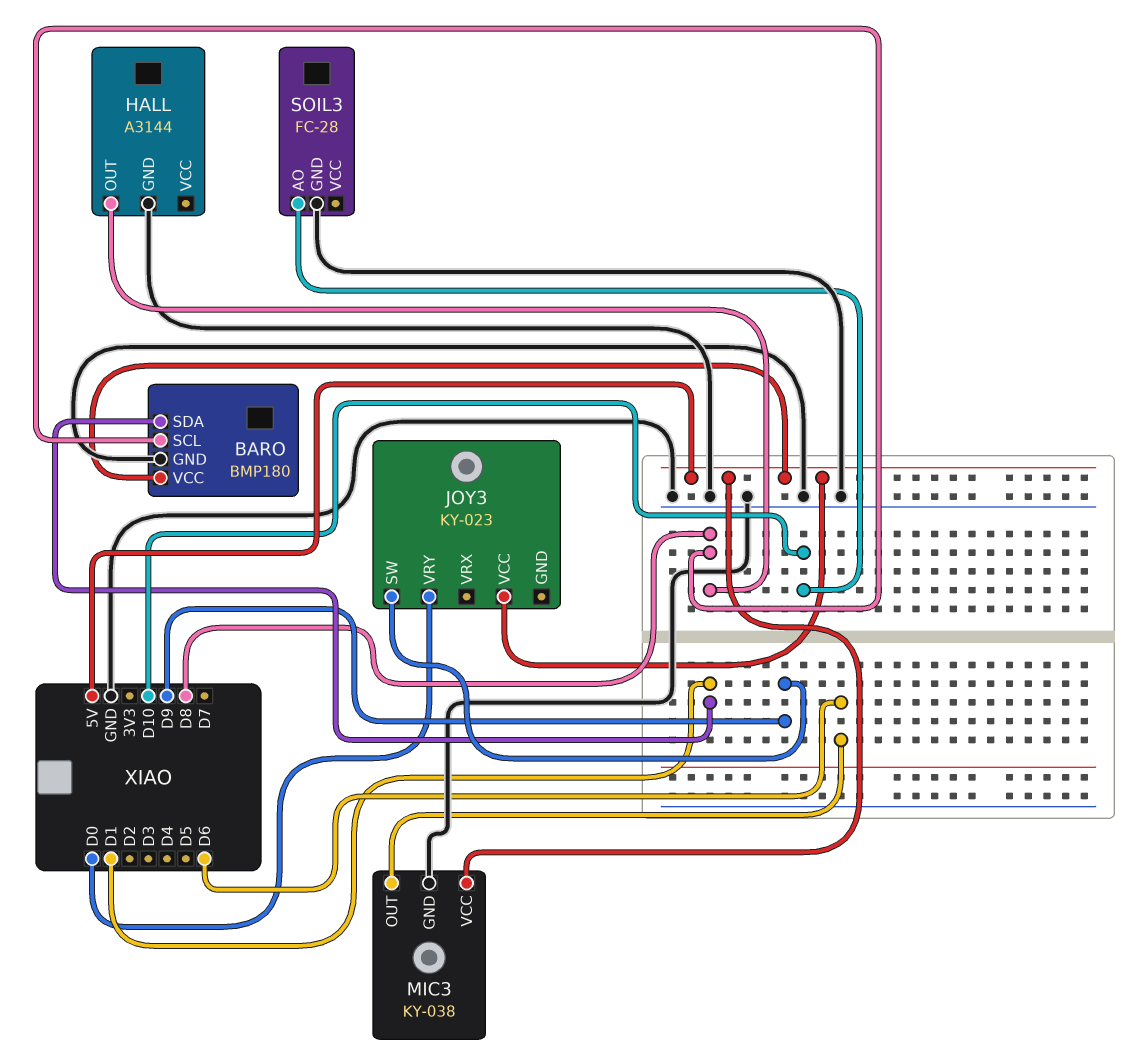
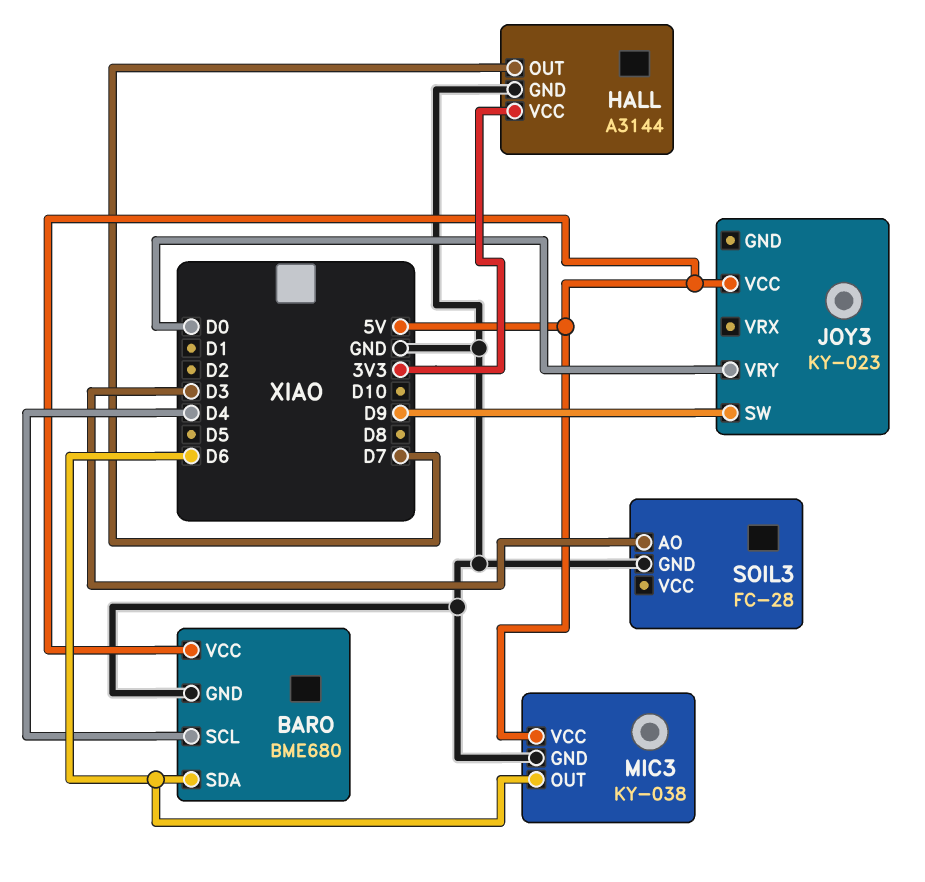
BARO: BMP180 -> BME680
BARO pin SCL: D8 -> D4
BARO pin SDA: D1 -> D6
HALL pin OUT: D8 -> D7
HALL pin VCC: none -> 3V3
SOIL3 pin AO: D10 -> D3

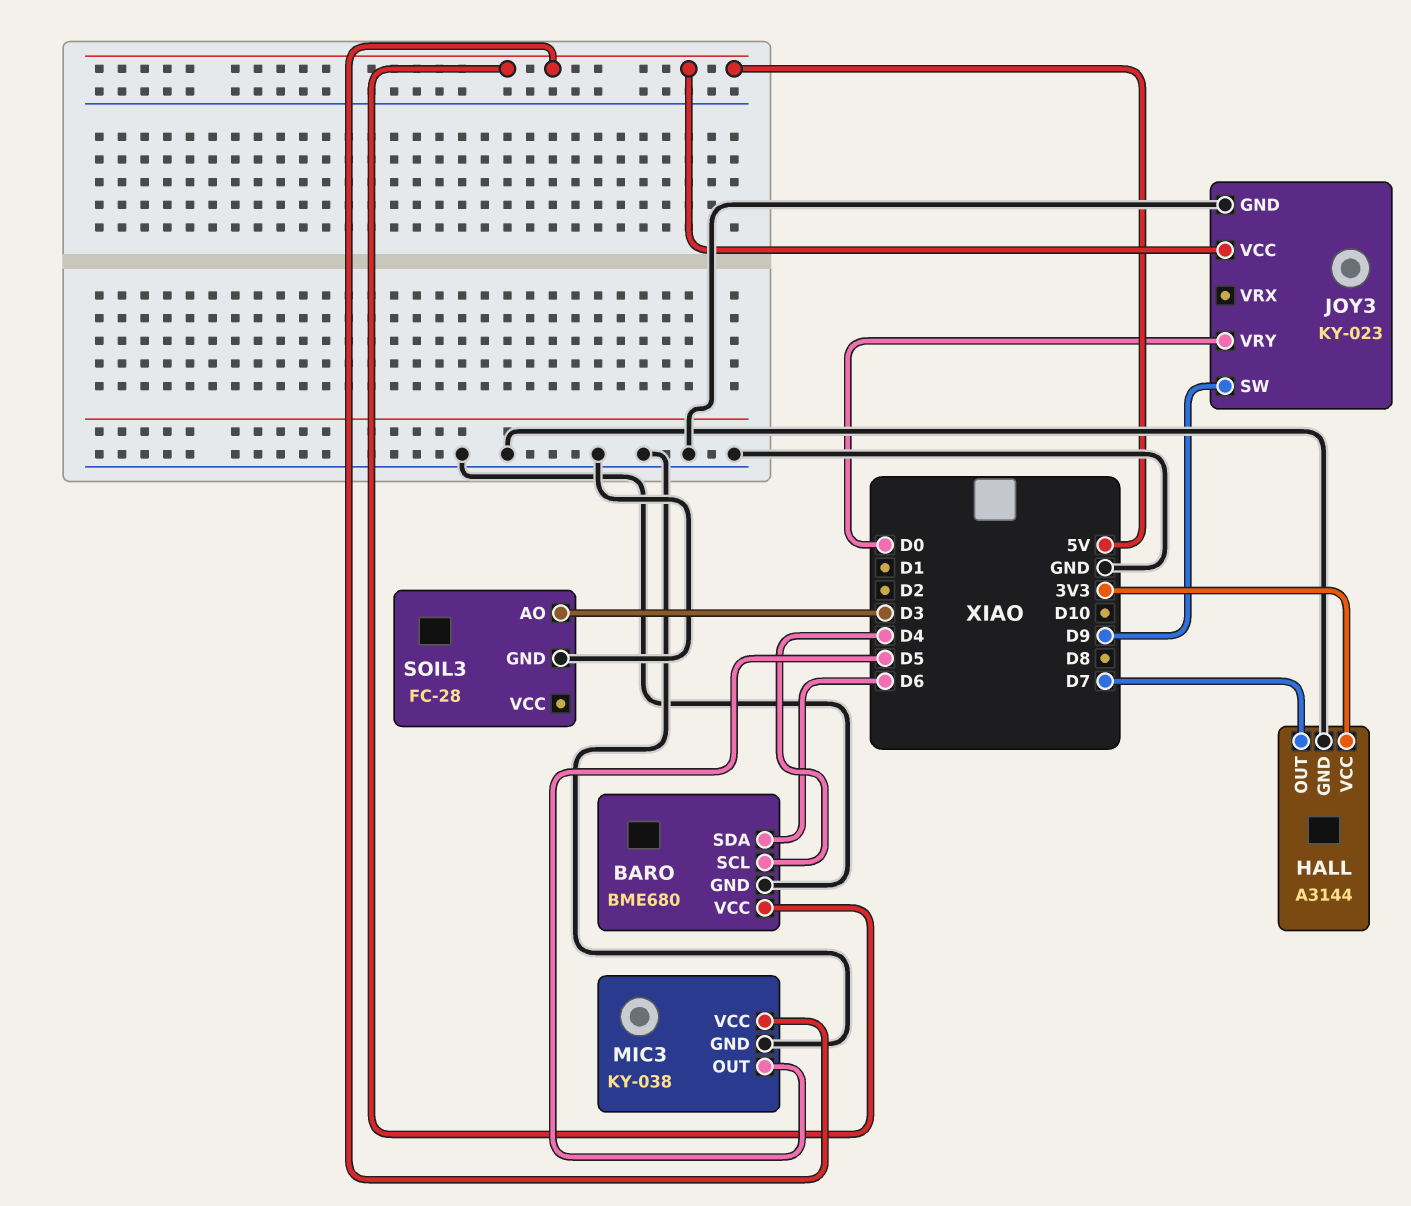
JOY3 pin GND: none -> GND
MIC3 pin OUT: D6 -> D5

